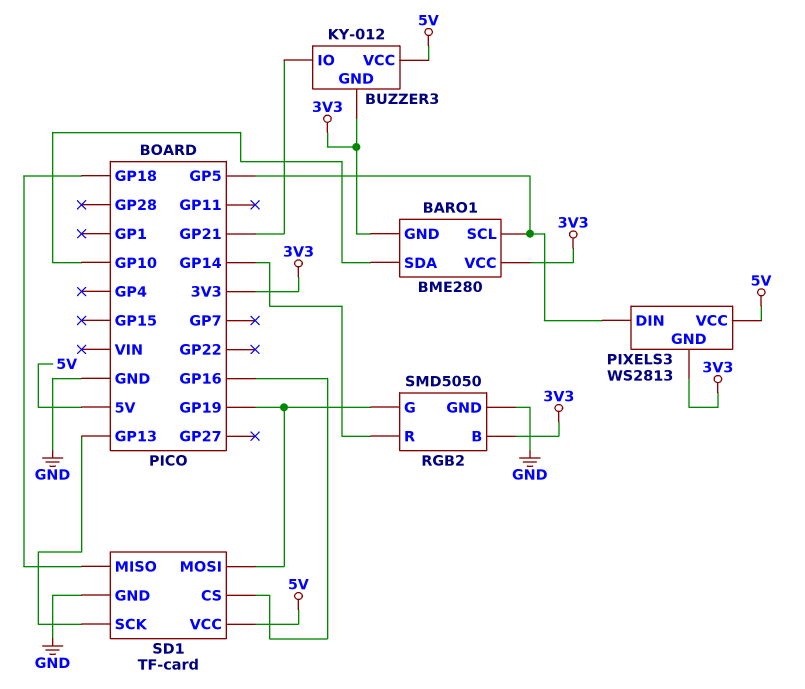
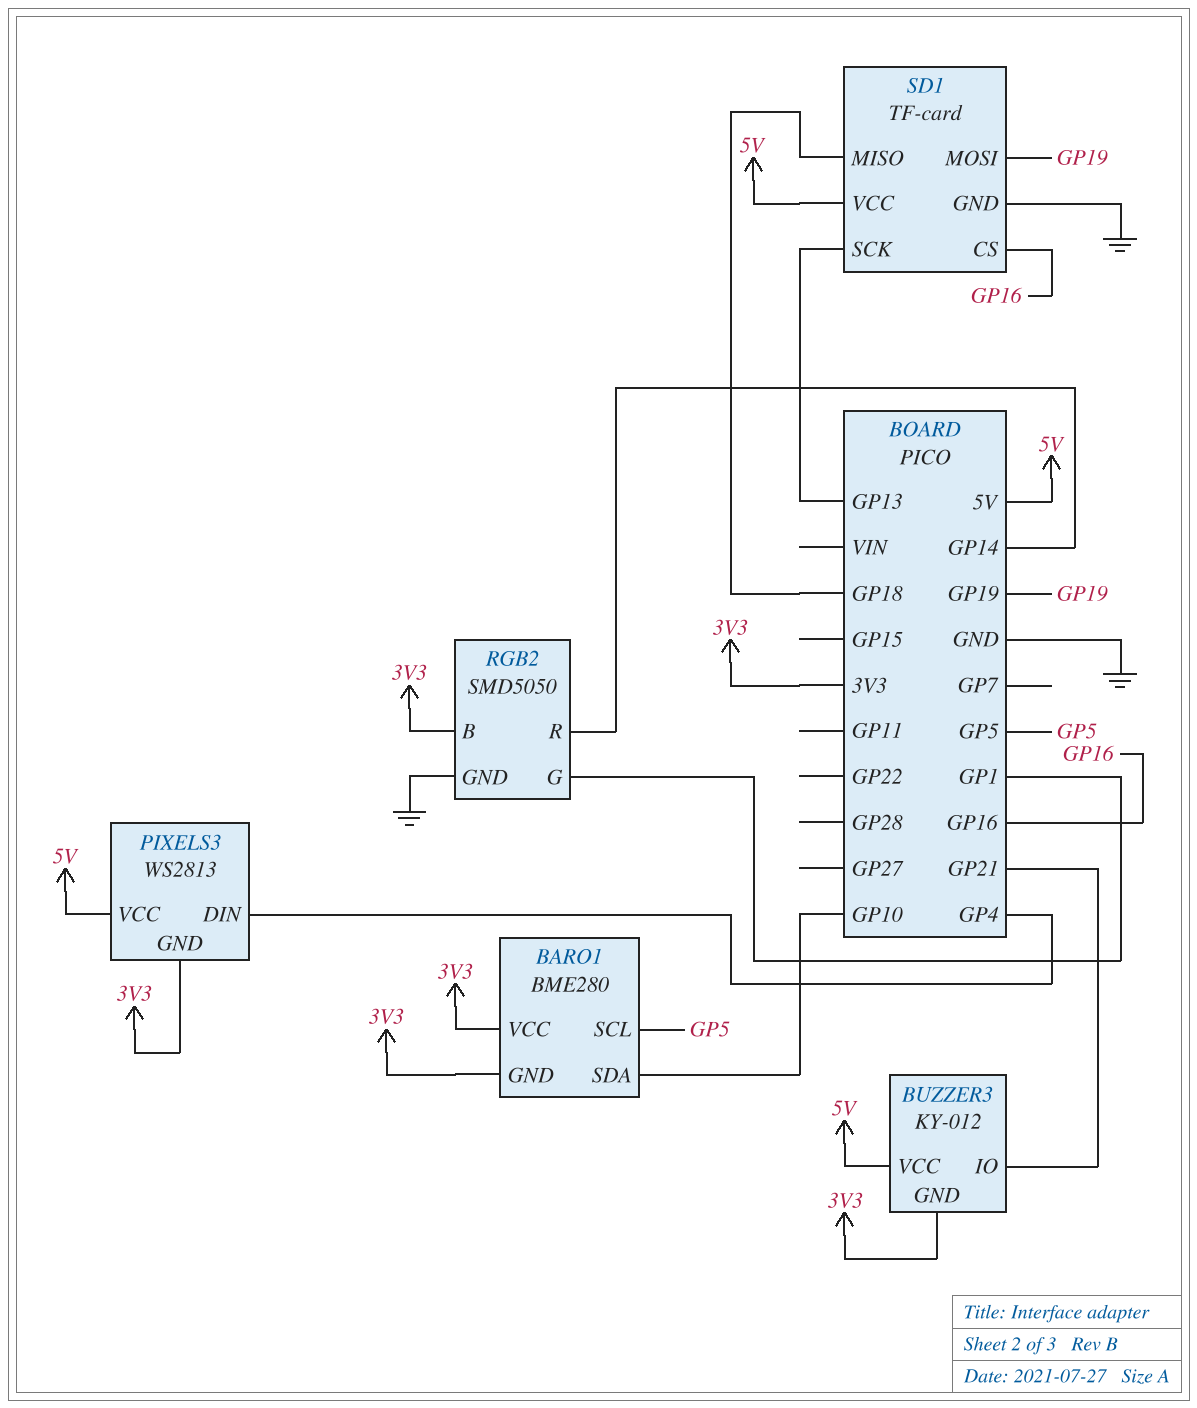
PIXELS3 pin DIN: GP5 -> GP4
RGB2 pin G: GP19 -> GP1

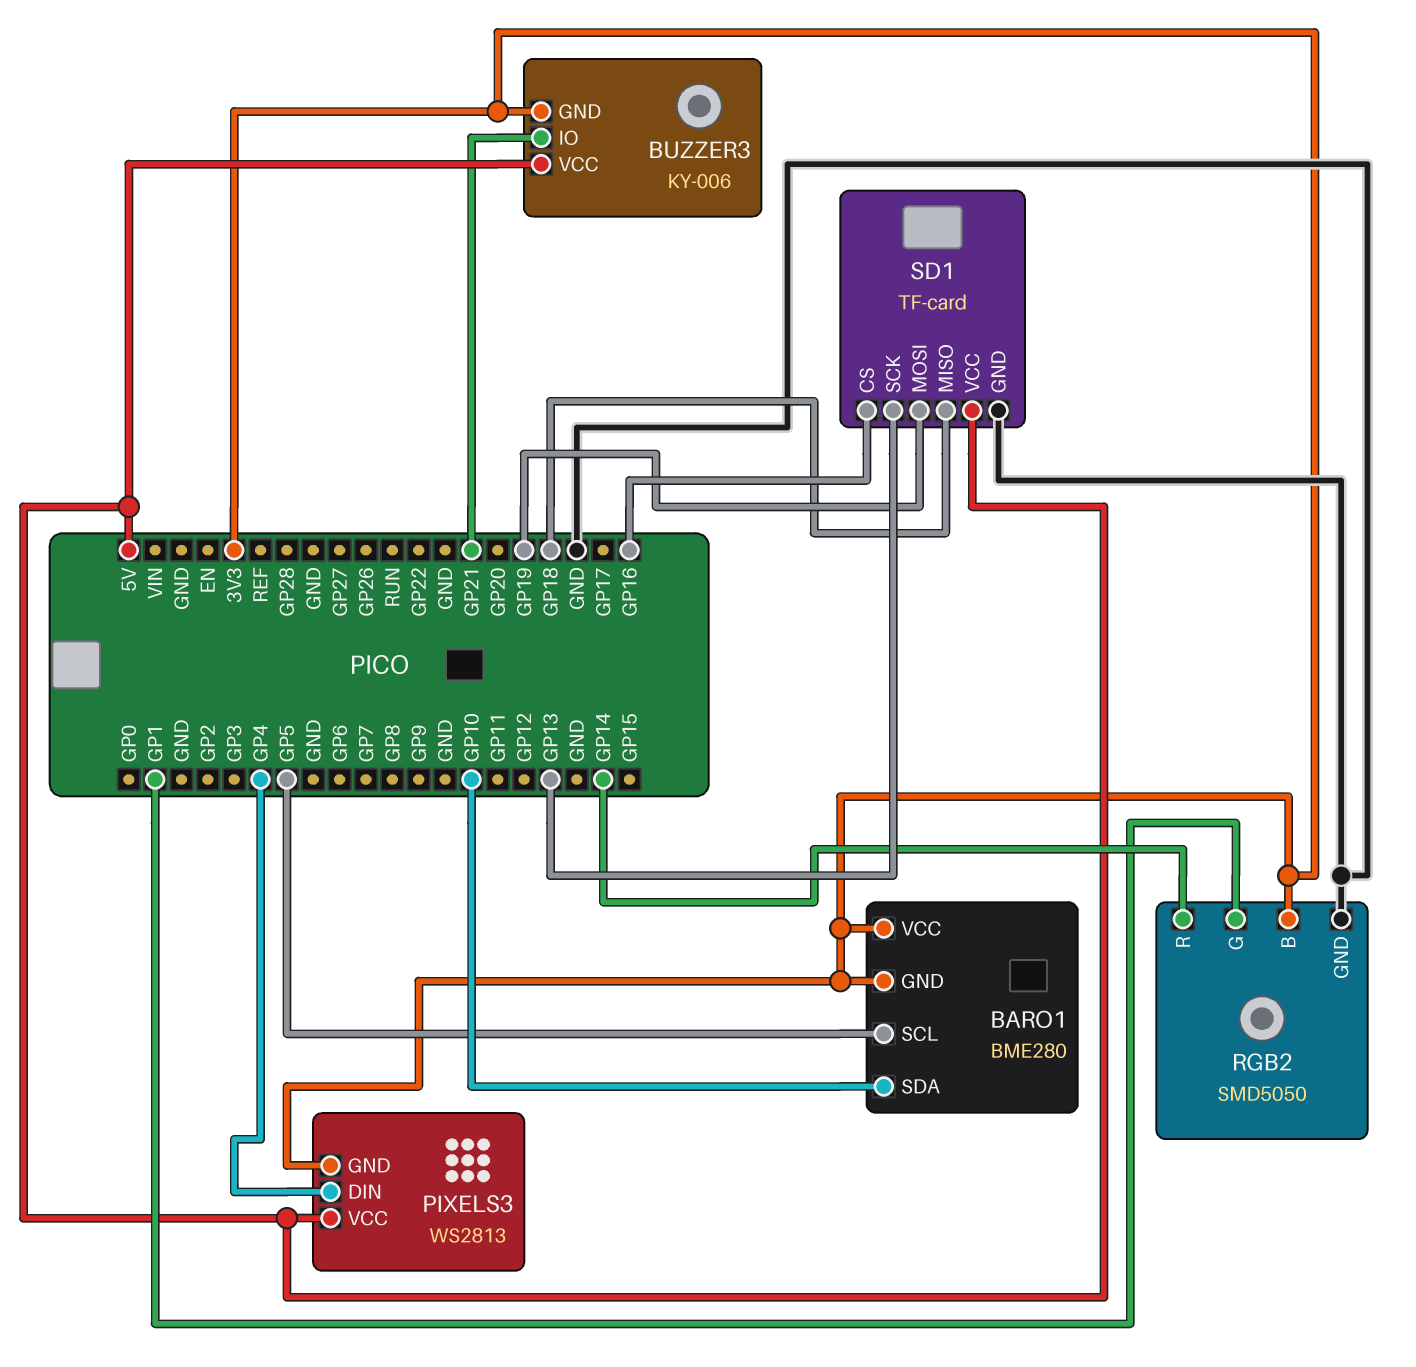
BUZZER3: KY-012 -> KY-006

